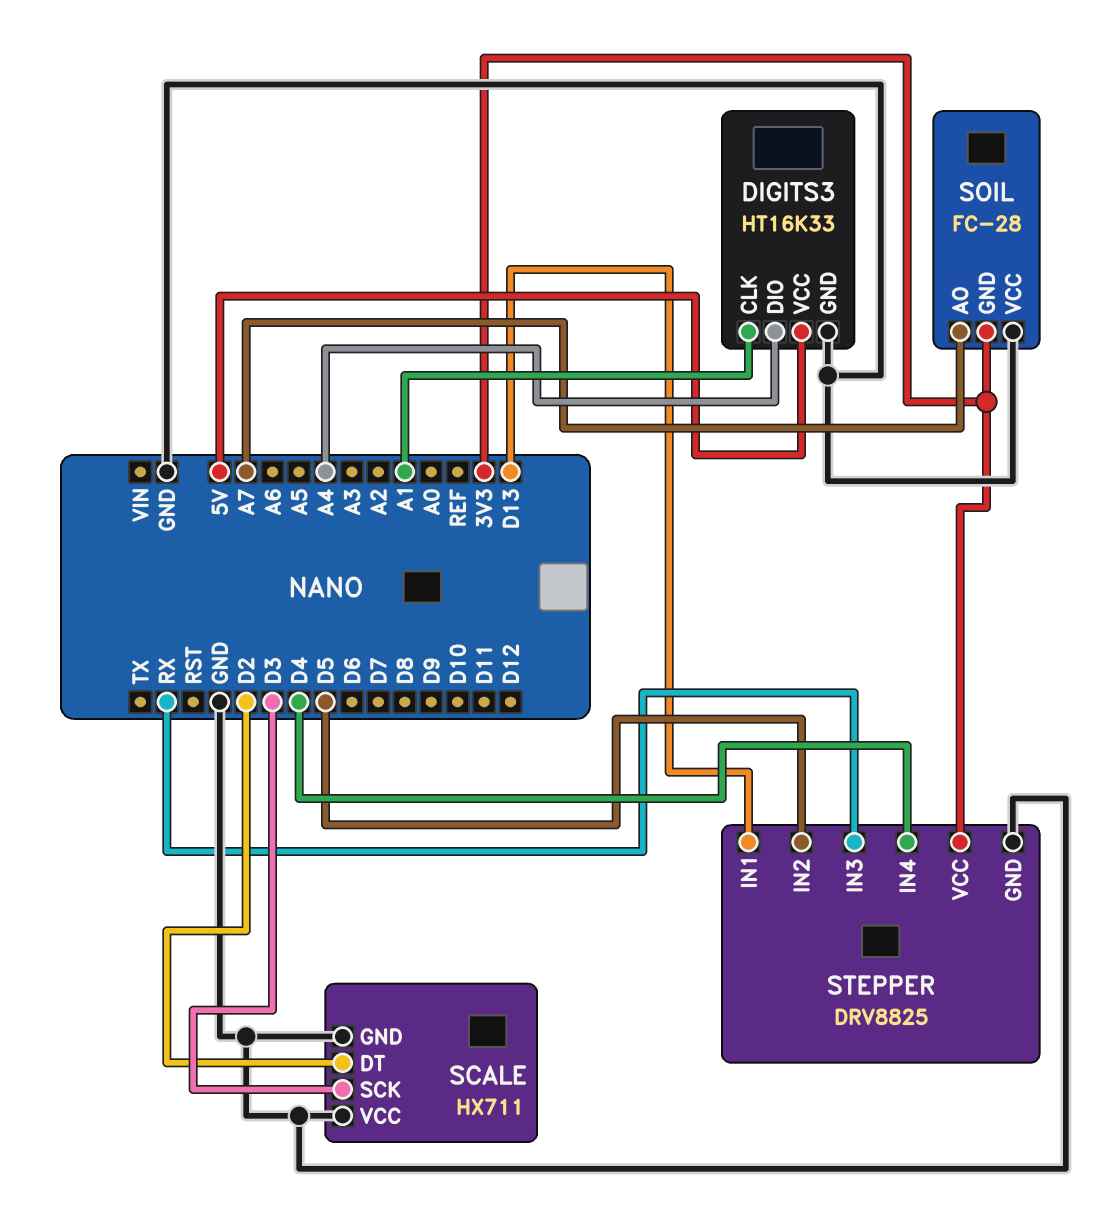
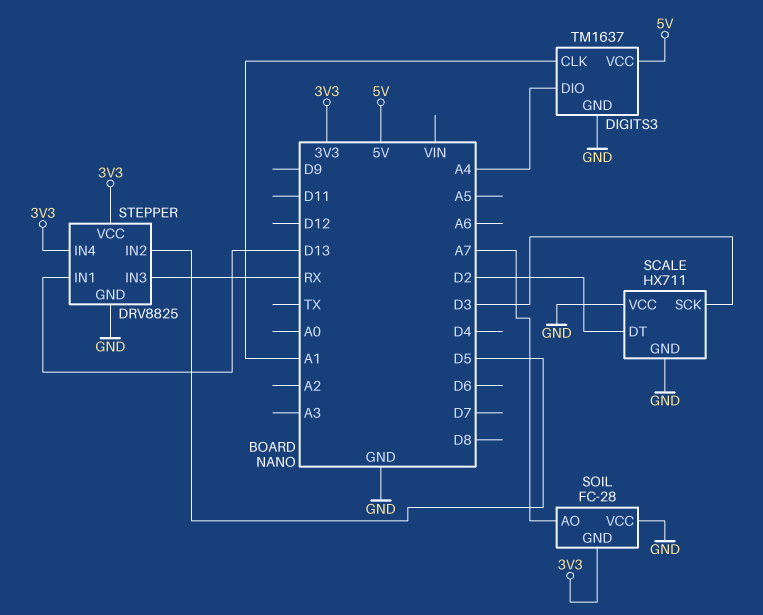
DIGITS3: HT16K33 -> TM1637
STEPPER pin IN4: D4 -> 3V3

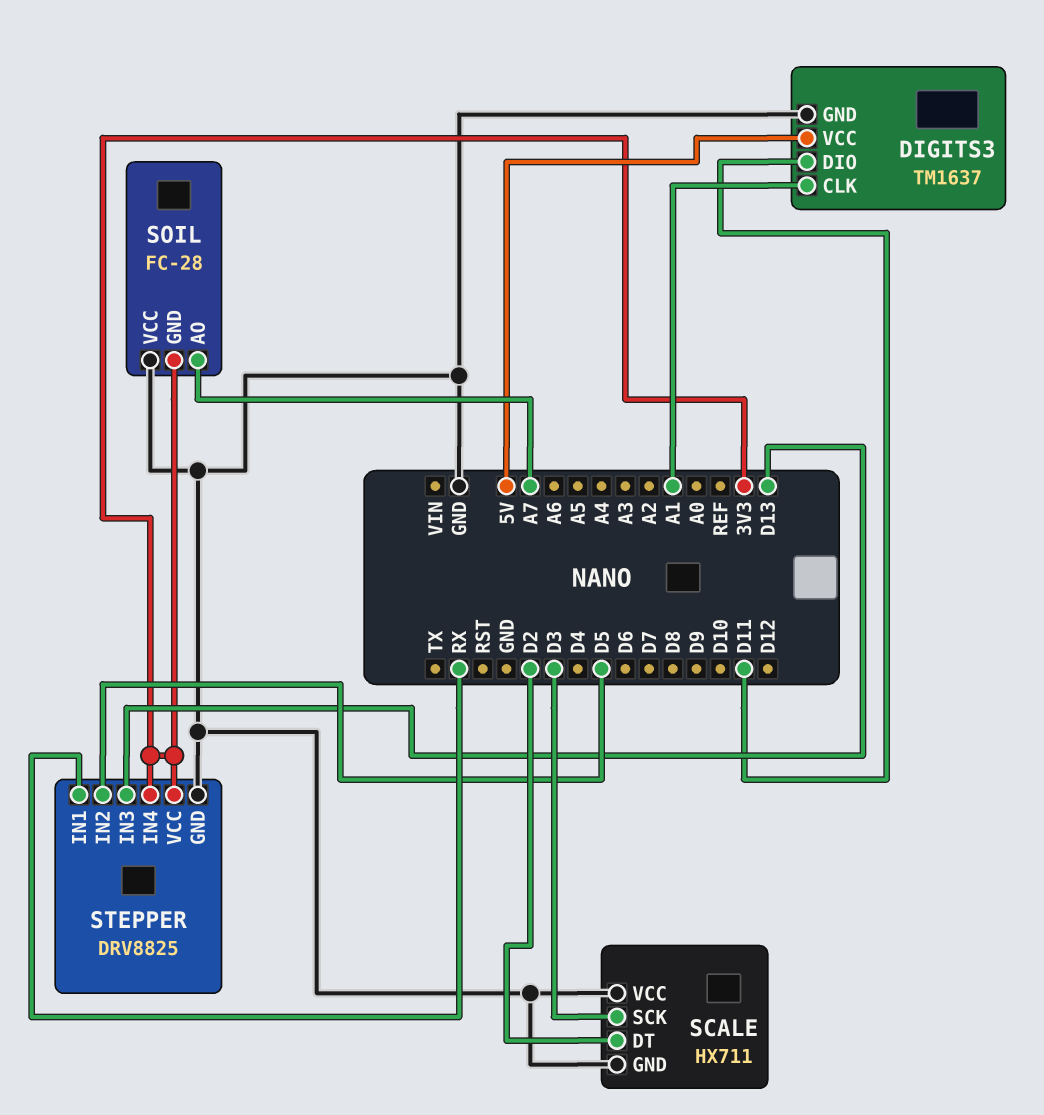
DIGITS3 pin DIO: A4 -> D11
STEPPER pin IN1: D13 -> RX
STEPPER pin IN3: RX -> D13

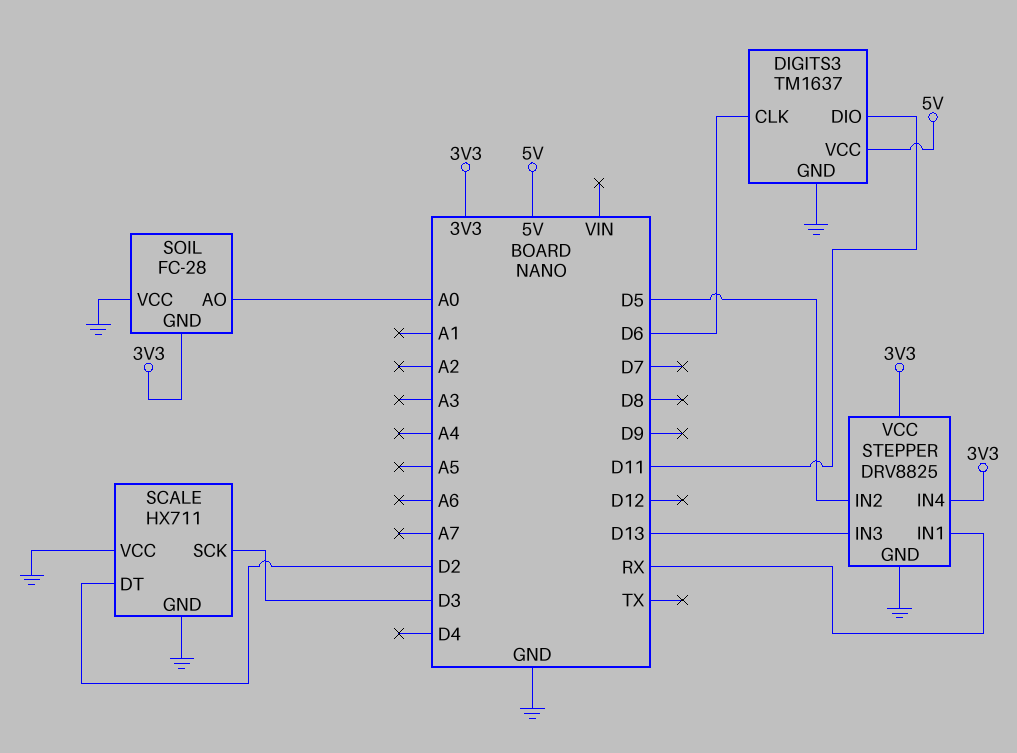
DIGITS3 pin CLK: A1 -> D6
SOIL pin AO: A7 -> A0

